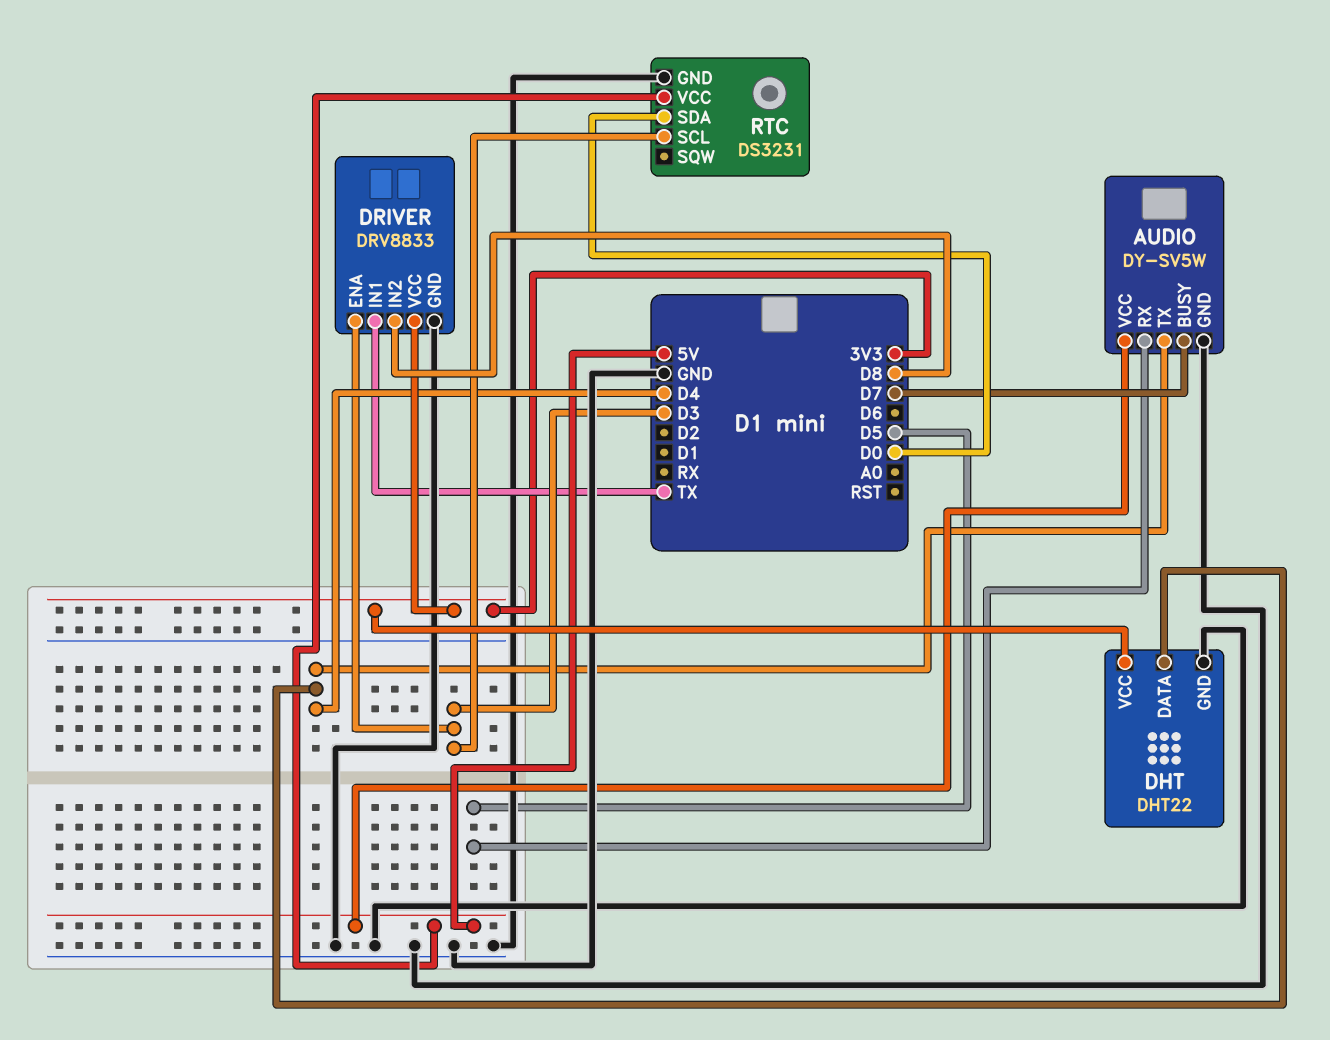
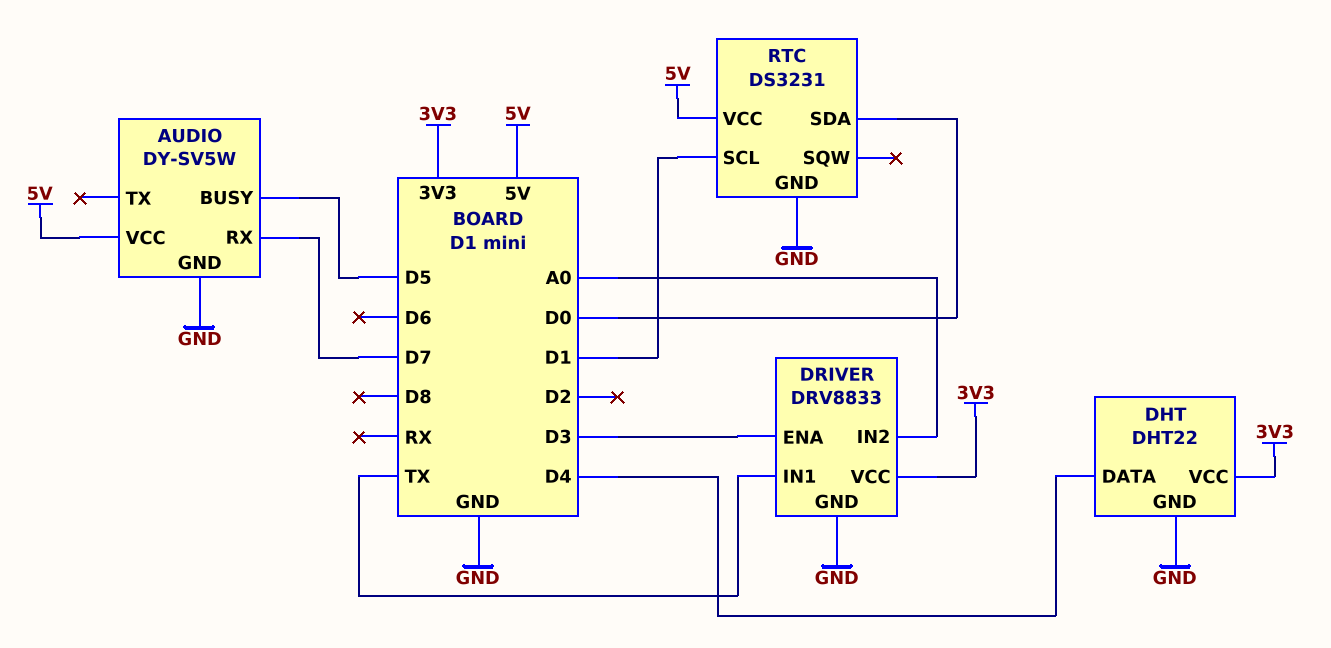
AUDIO pin BUSY: D7 -> D5
AUDIO pin RX: D5 -> D7
AUDIO pin TX: D4 -> none
DRIVER pin IN2: D8 -> A0
RTC pin SCL: D3 -> D1

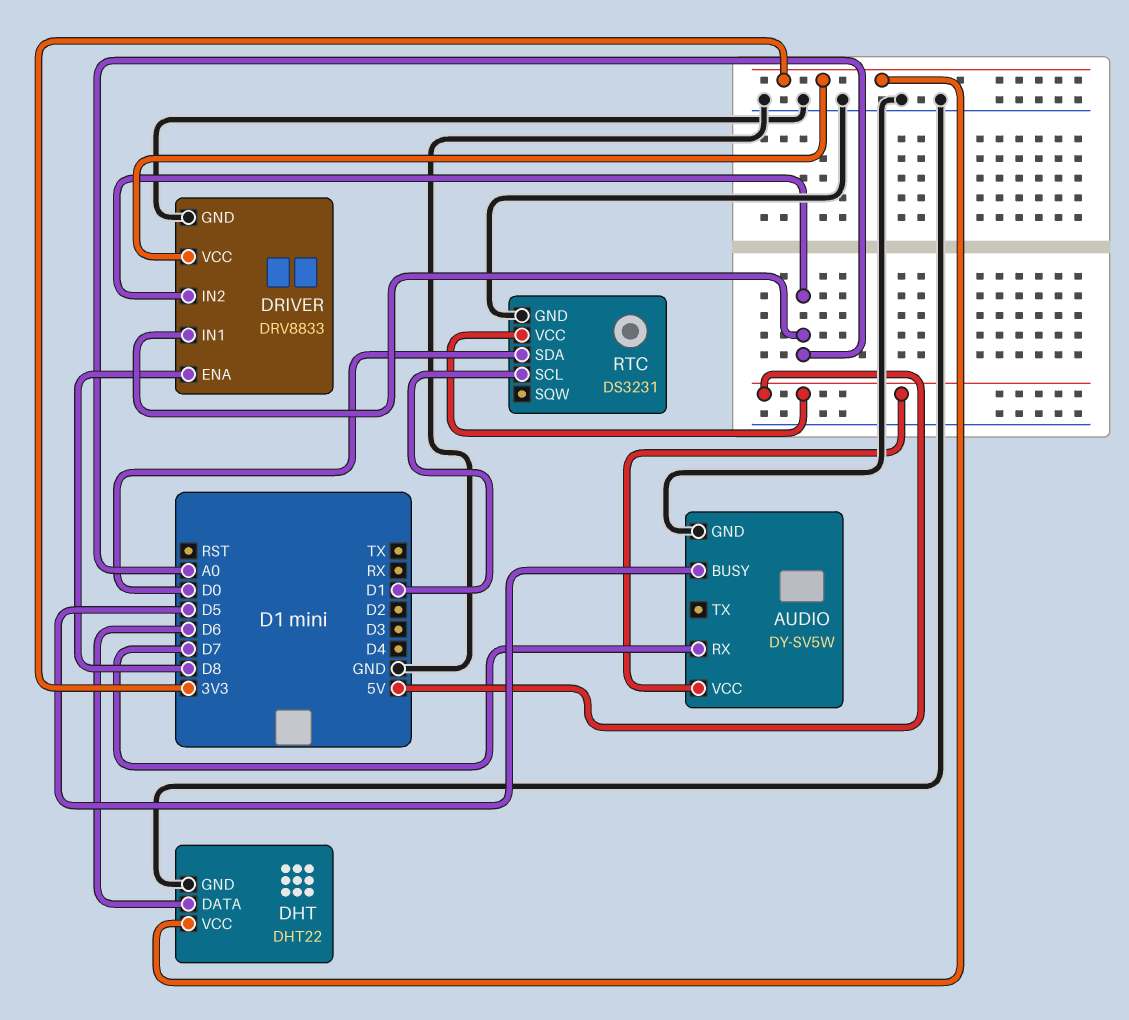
DHT pin DATA: D4 -> D6
DRIVER pin ENA: D3 -> D8
DRIVER pin IN1: TX -> A0

